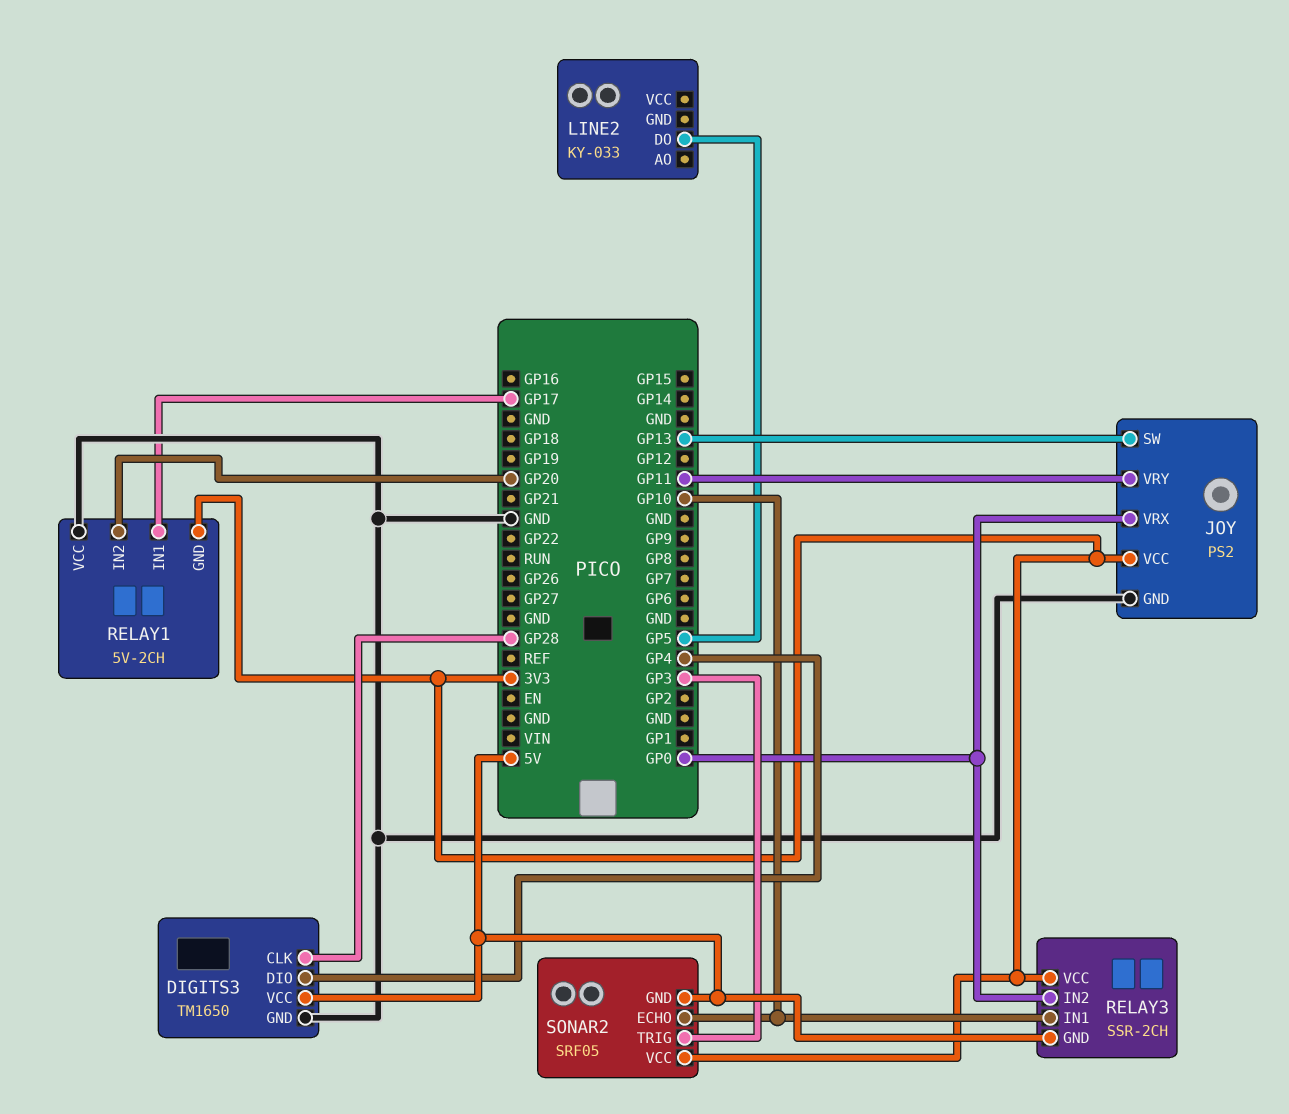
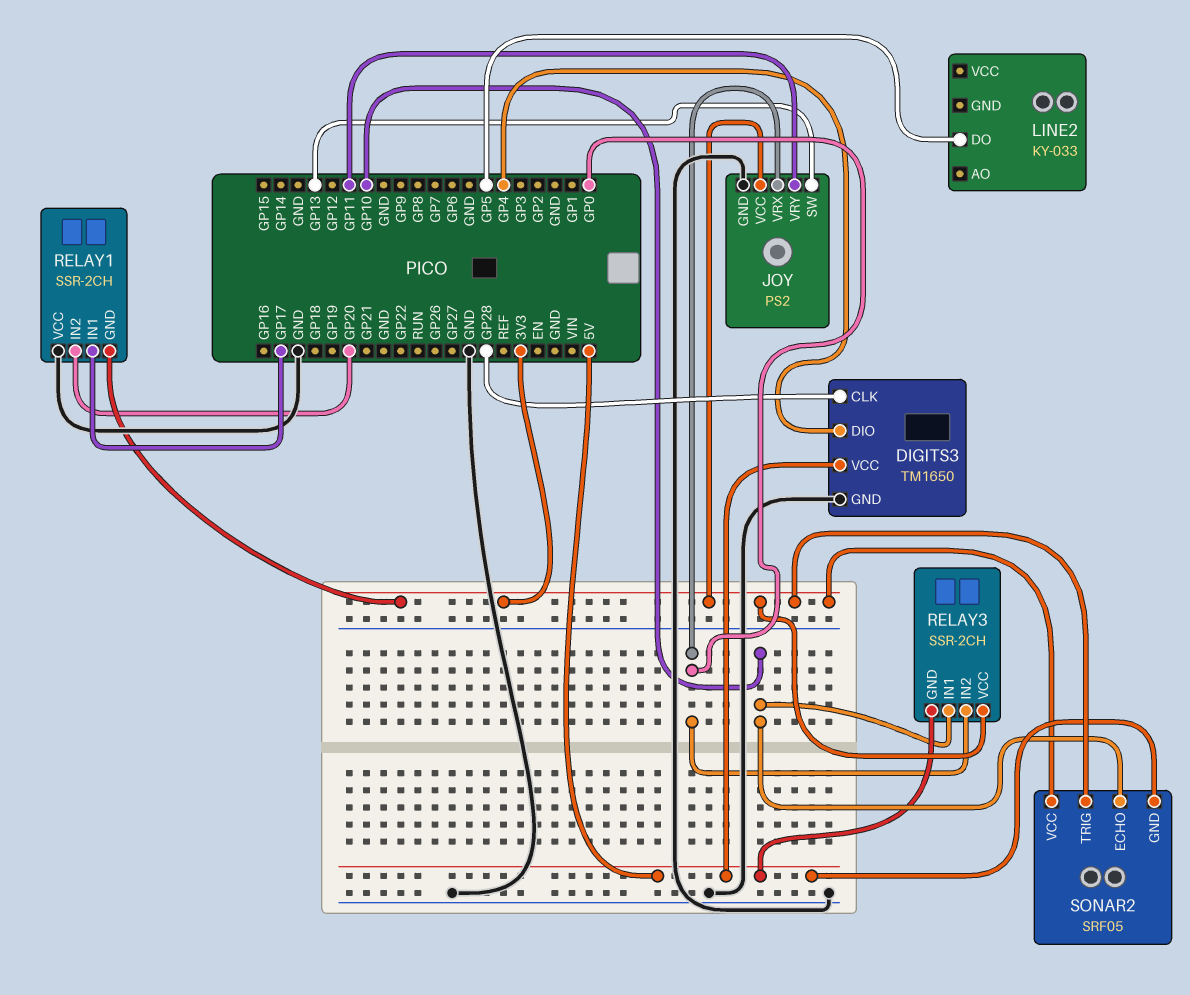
RELAY1: 5V-2CH -> SSR-2CH
SONAR2 pin TRIG: GP3 -> 3V3

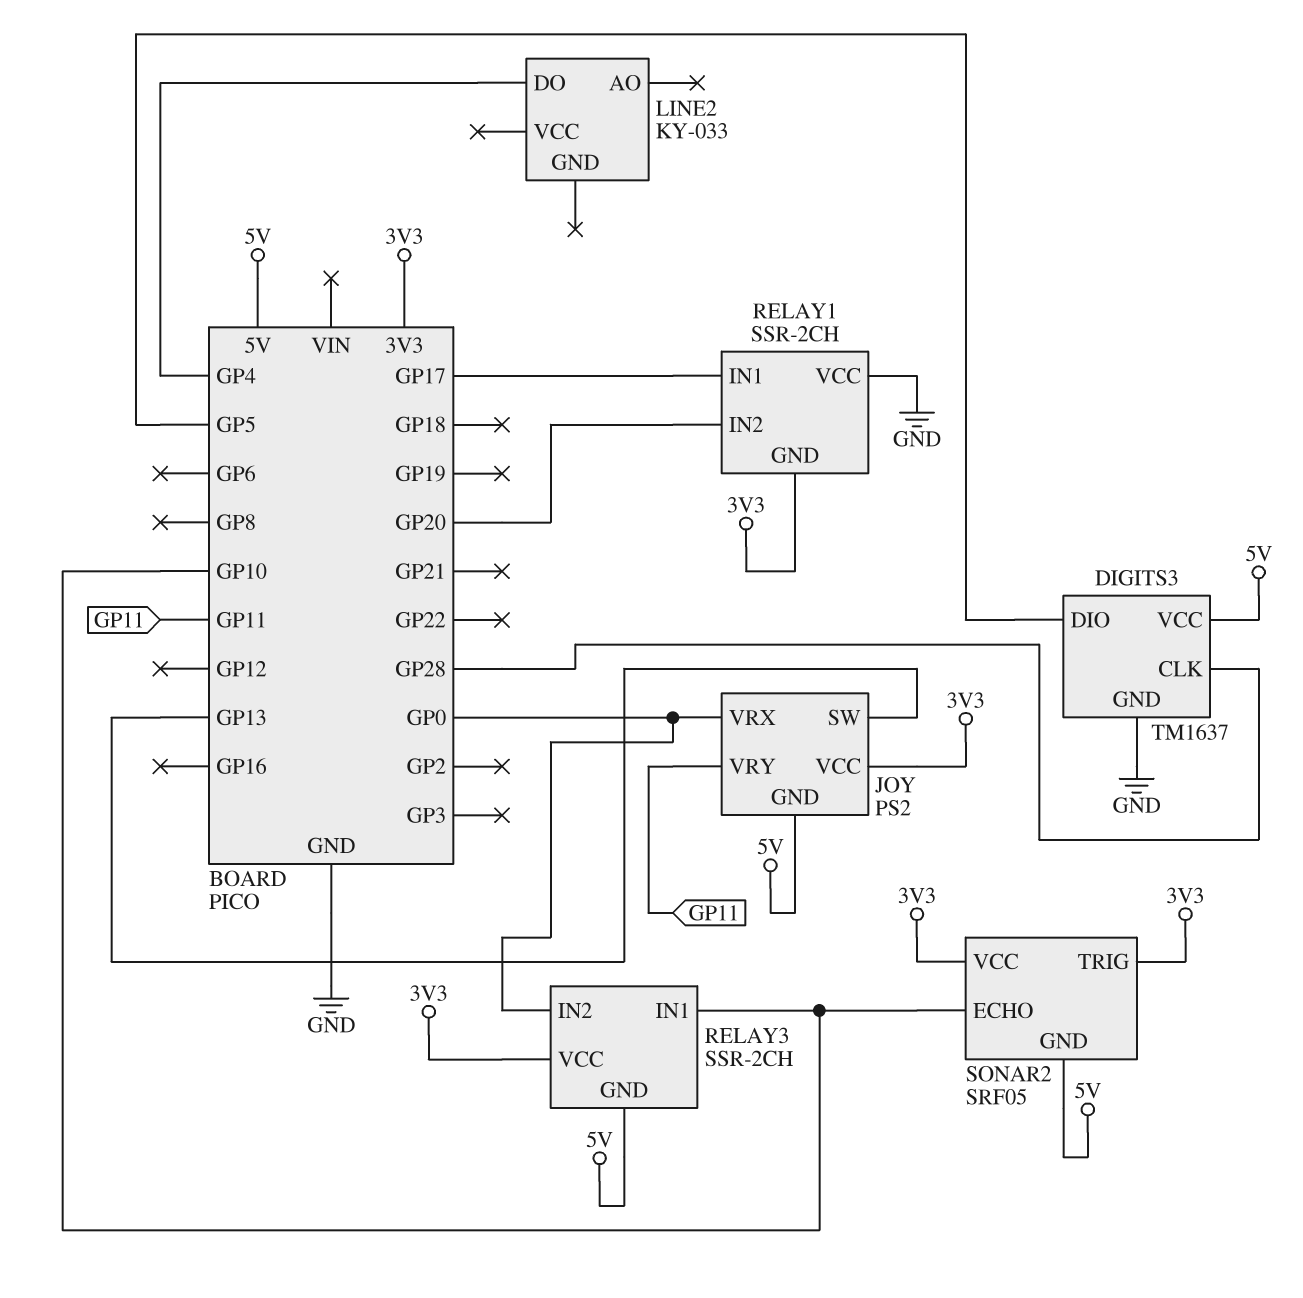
DIGITS3: TM1650 -> TM1637
DIGITS3 pin DIO: GP4 -> GP5
JOY pin GND: GND -> 5V
LINE2 pin DO: GP5 -> GP4

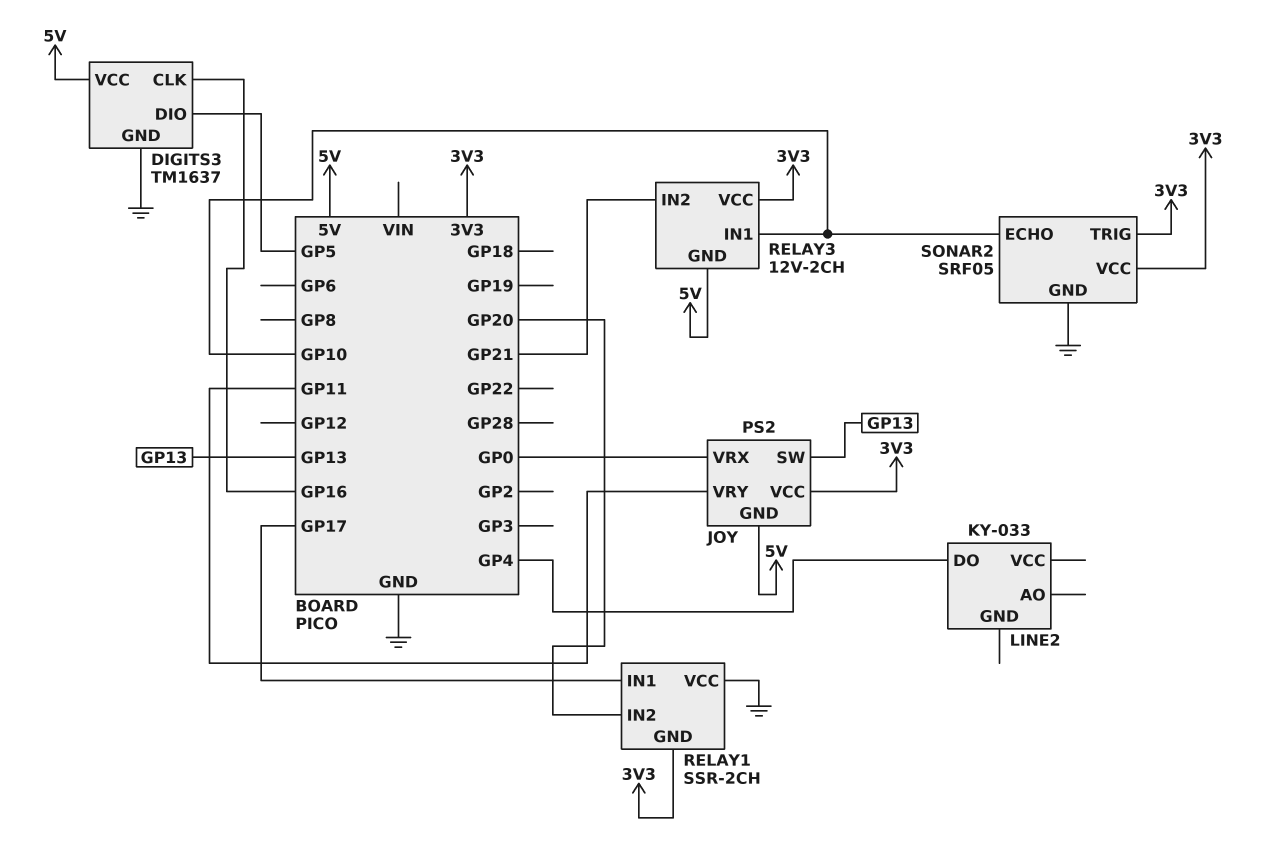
DIGITS3 pin CLK: GP28 -> GP16
RELAY3: SSR-2CH -> 12V-2CH
RELAY3 pin IN2: GP0 -> GP21
SONAR2 pin GND: 5V -> GND

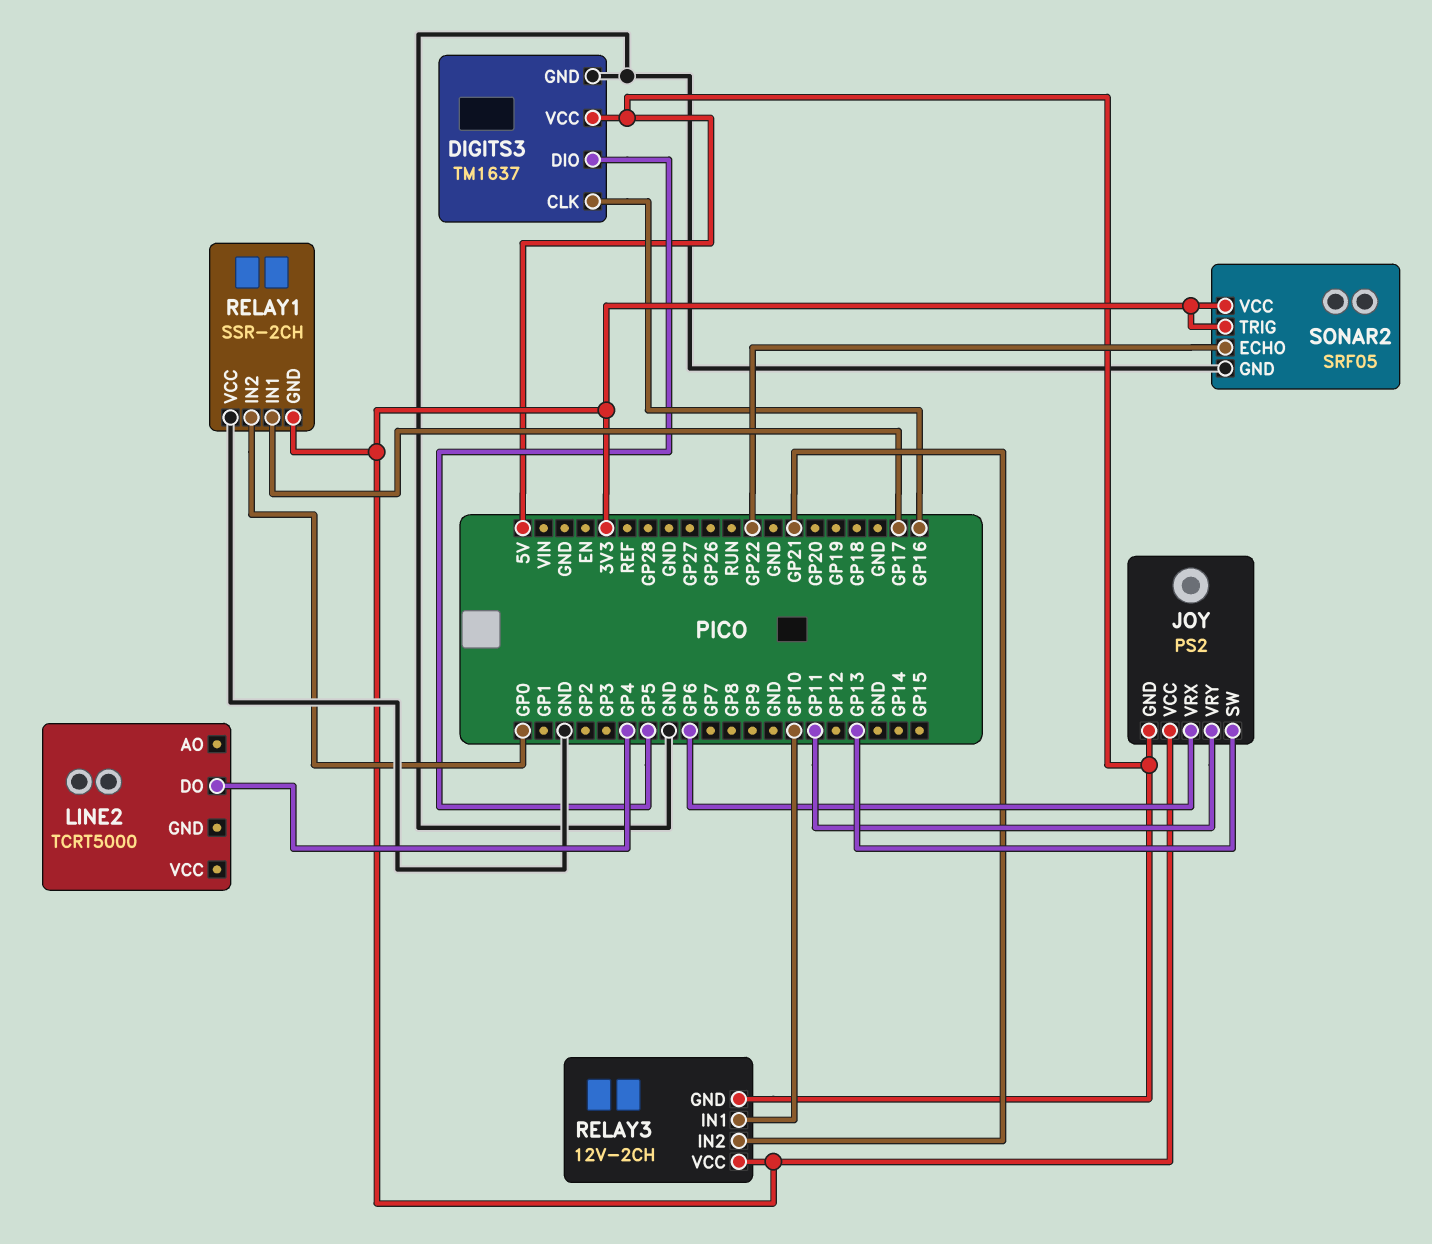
JOY pin VRX: GP0 -> GP6
LINE2: KY-033 -> TCRT5000
RELAY1 pin IN2: GP20 -> GP0
SONAR2 pin ECHO: GP10 -> GP22

